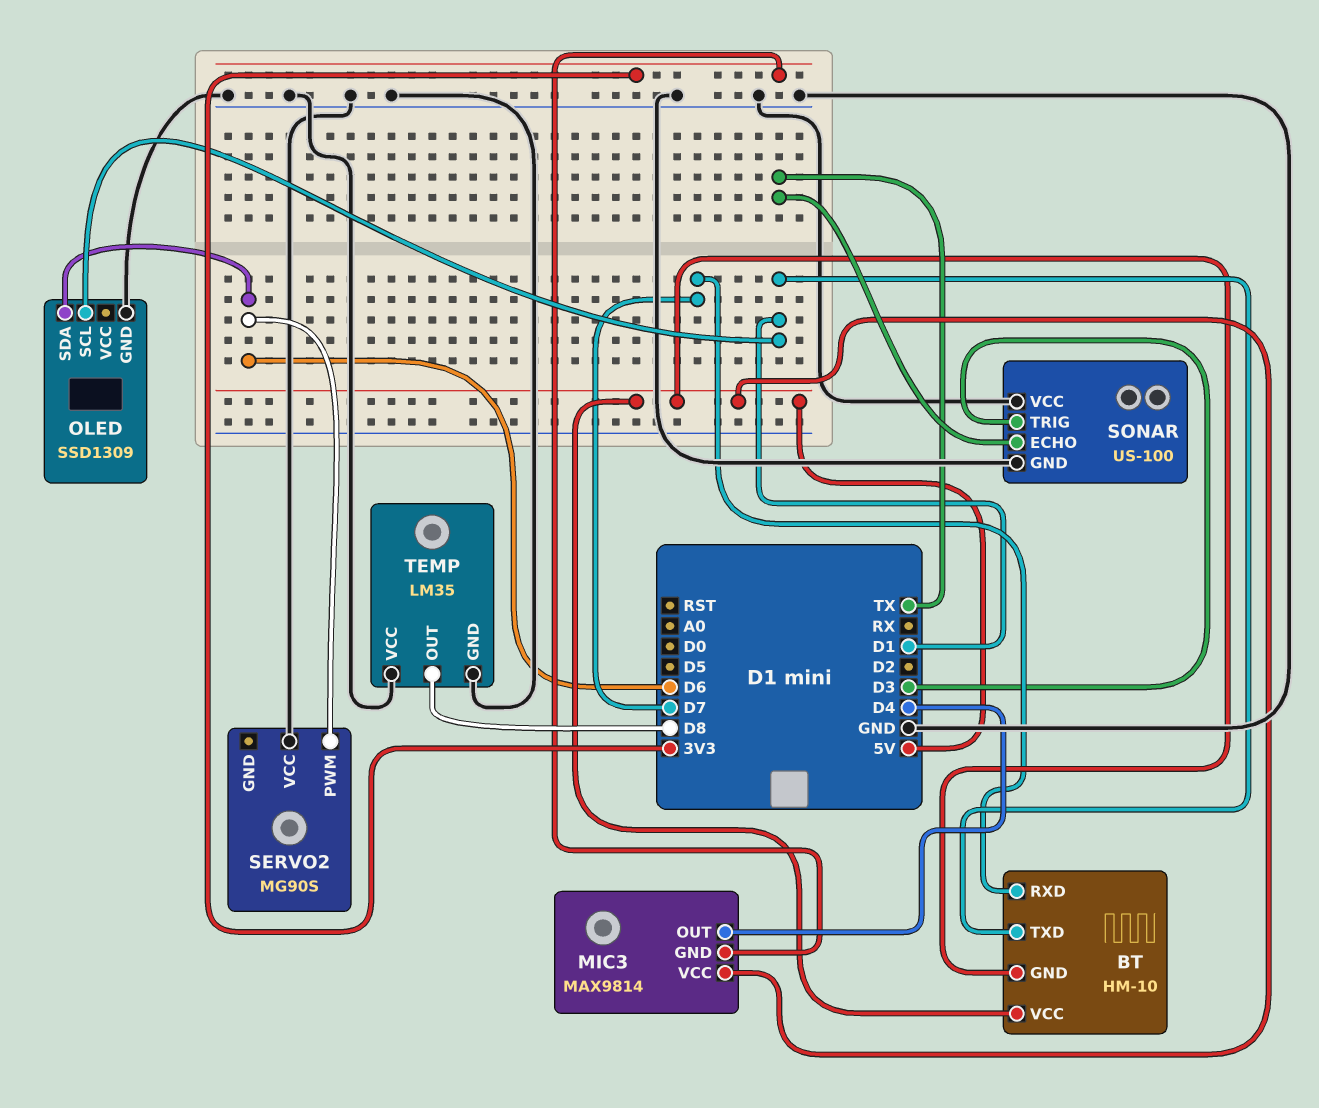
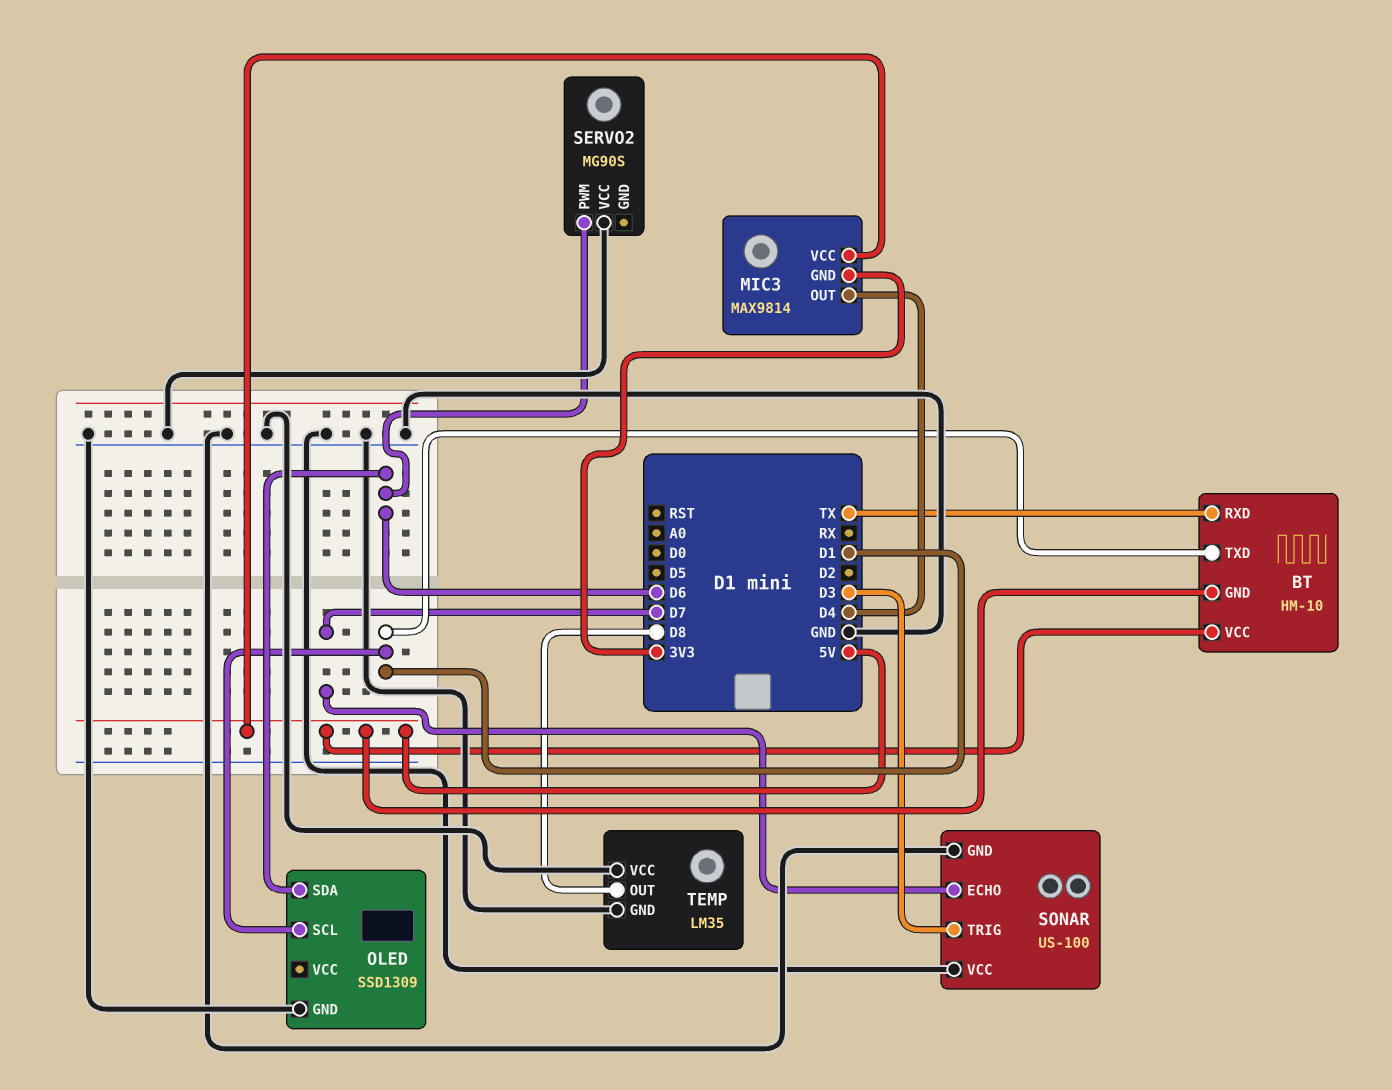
BT pin RXD: D7 -> TX
SONAR pin ECHO: TX -> D7

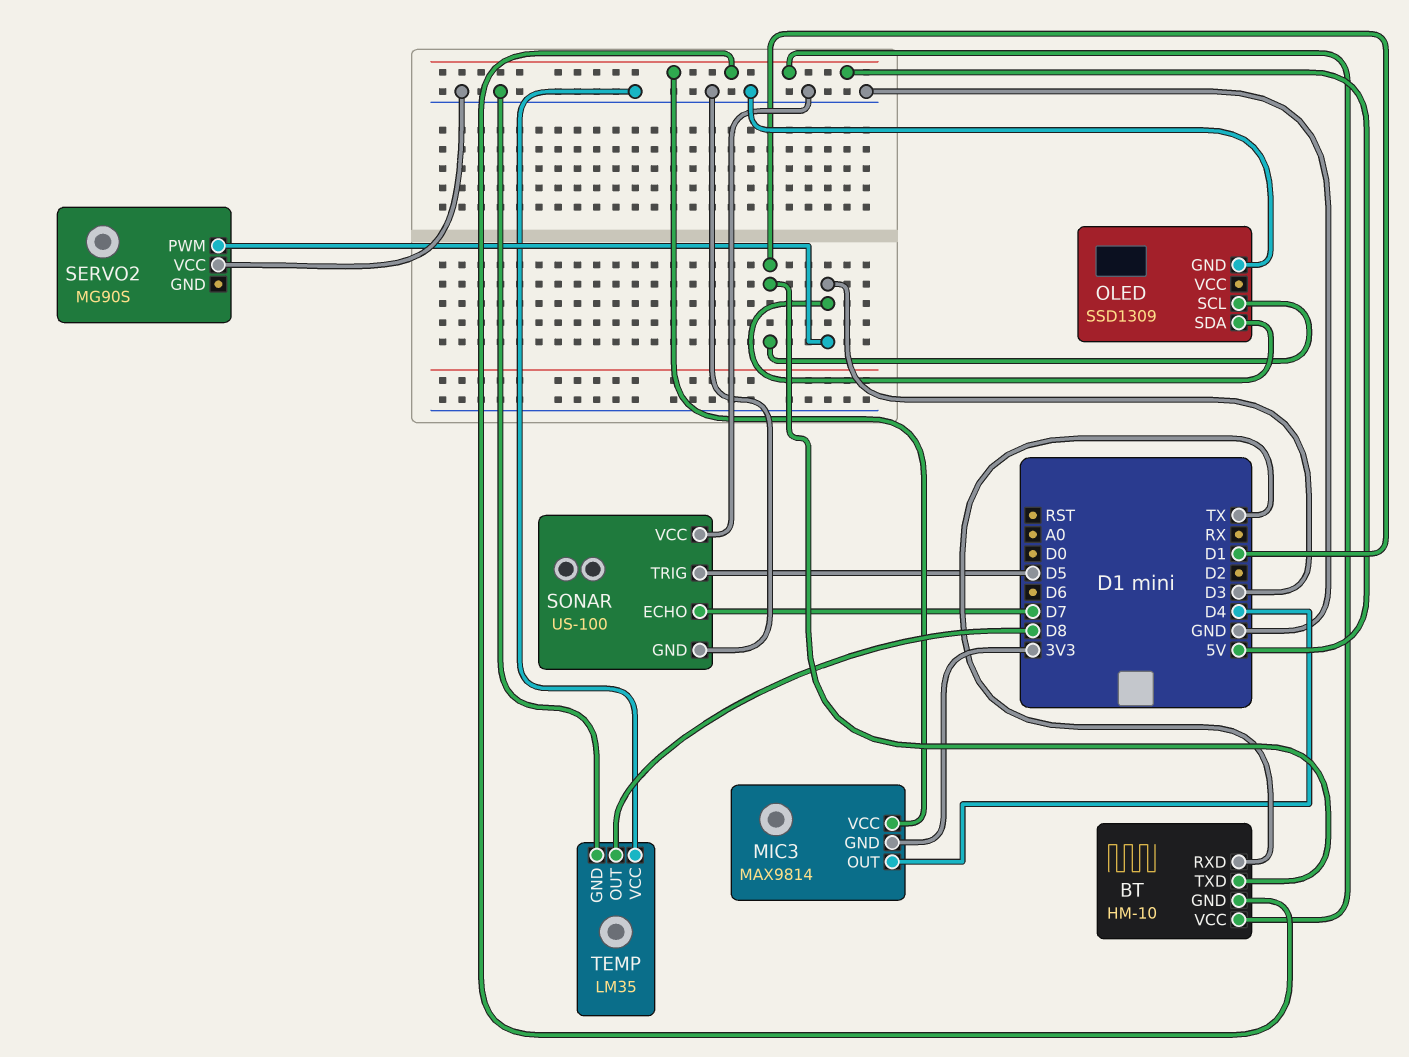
OLED pin SDA: D6 -> D3
SERVO2 pin PWM: D6 -> D3
SONAR pin TRIG: D3 -> D5

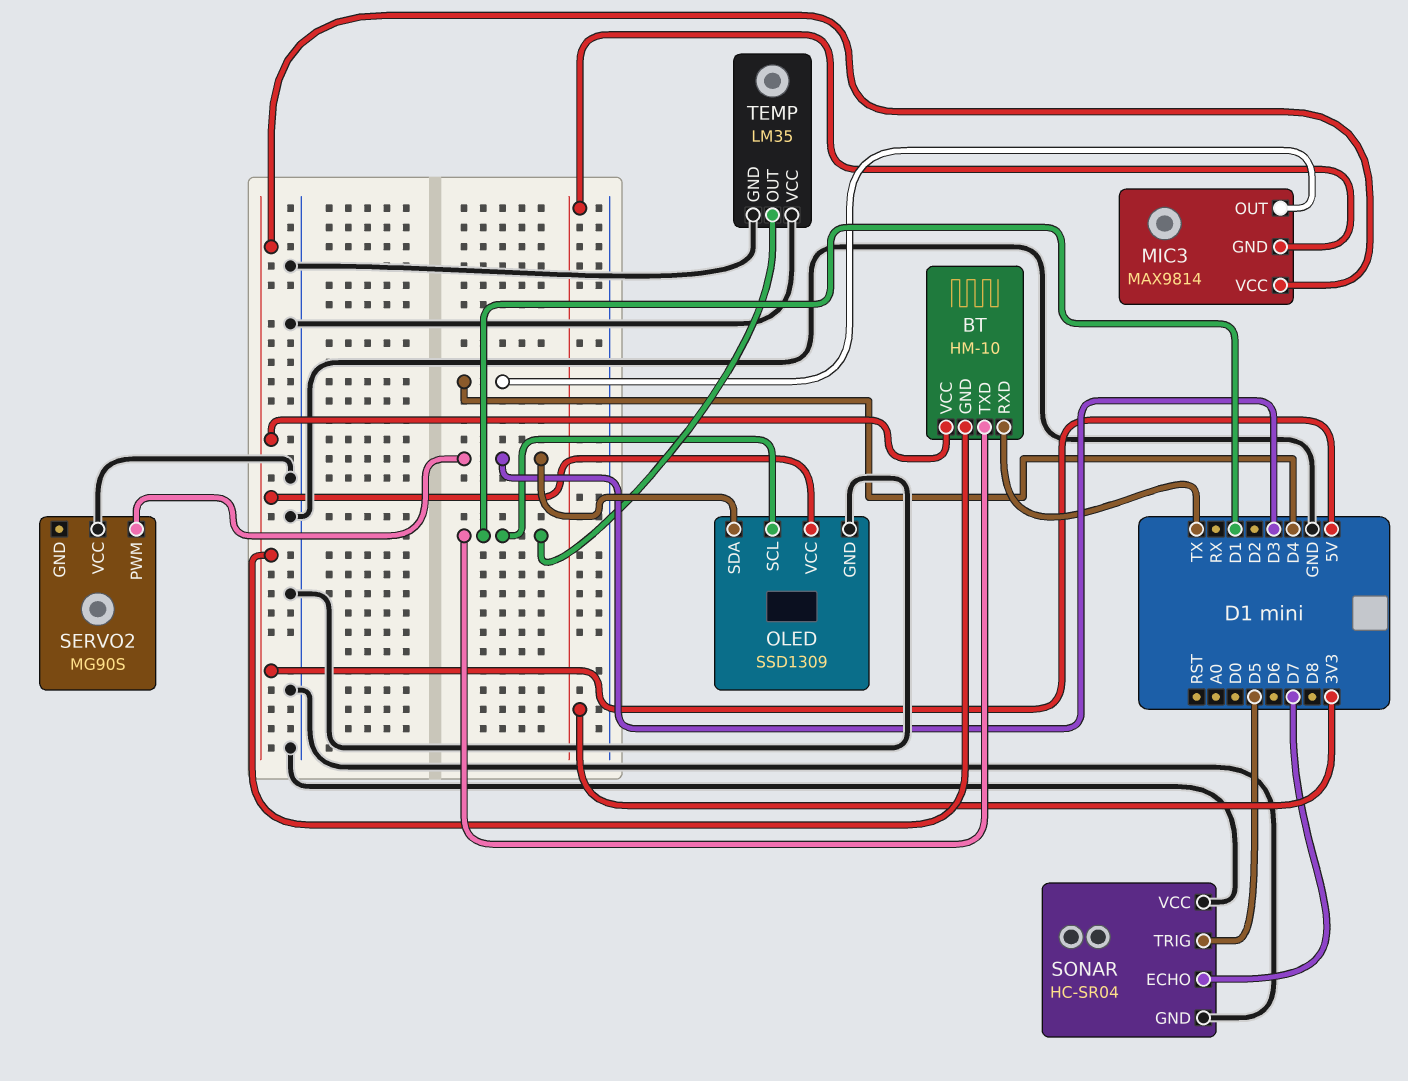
OLED pin VCC: none -> 5V
SONAR: US-100 -> HC-SR04
TEMP pin OUT: D8 -> D1

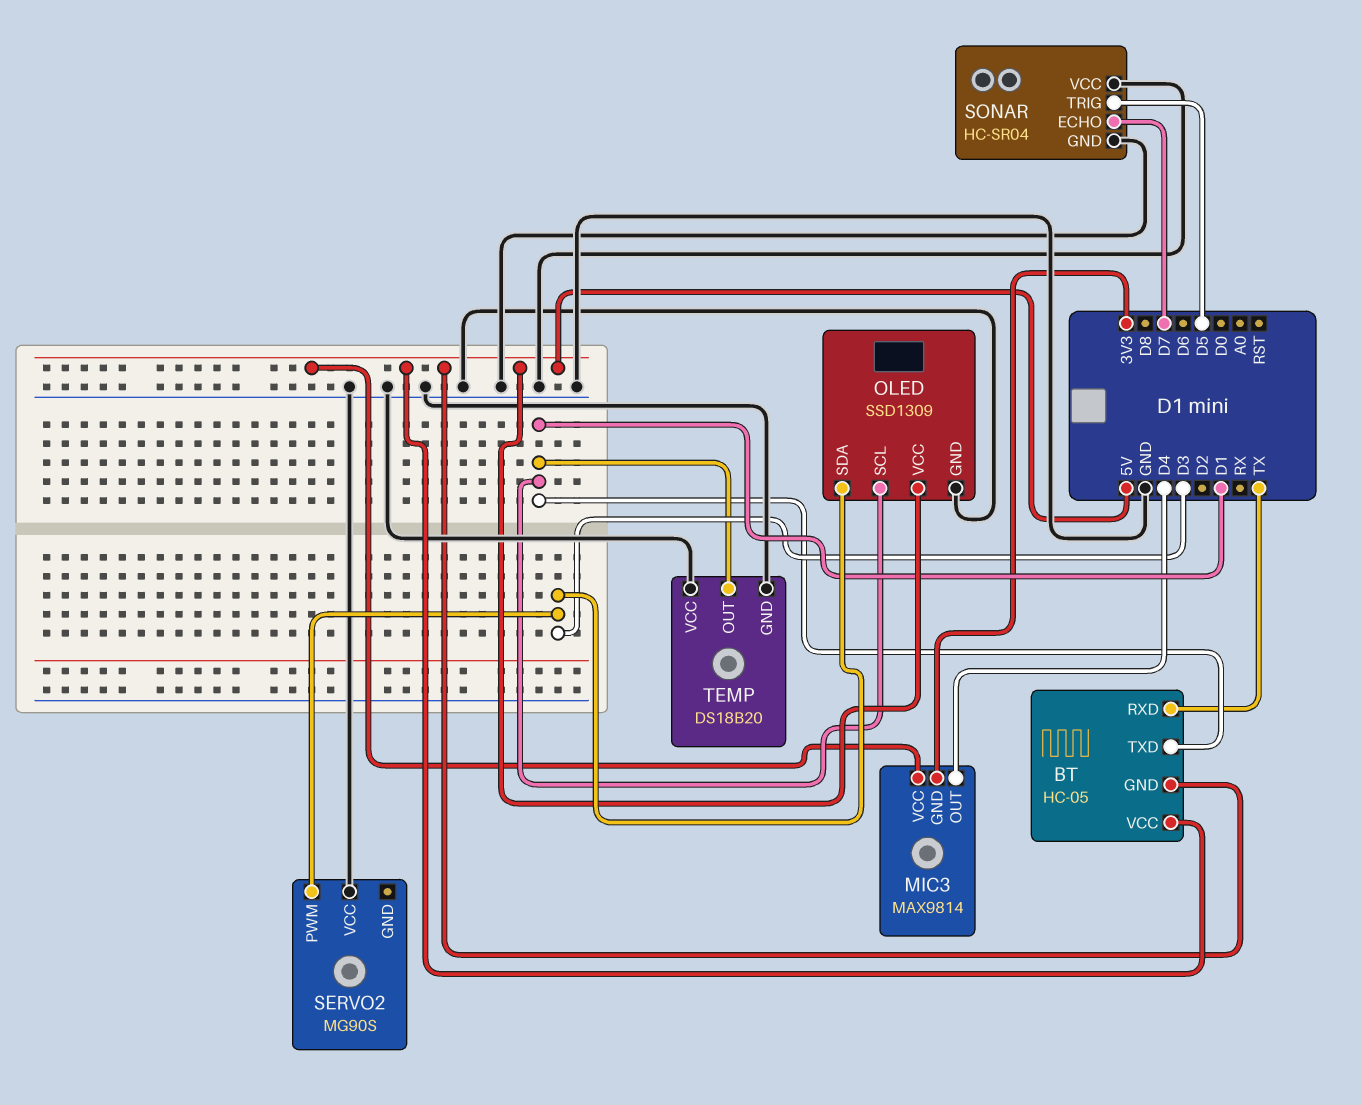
BT: HM-10 -> HC-05
TEMP: LM35 -> DS18B20

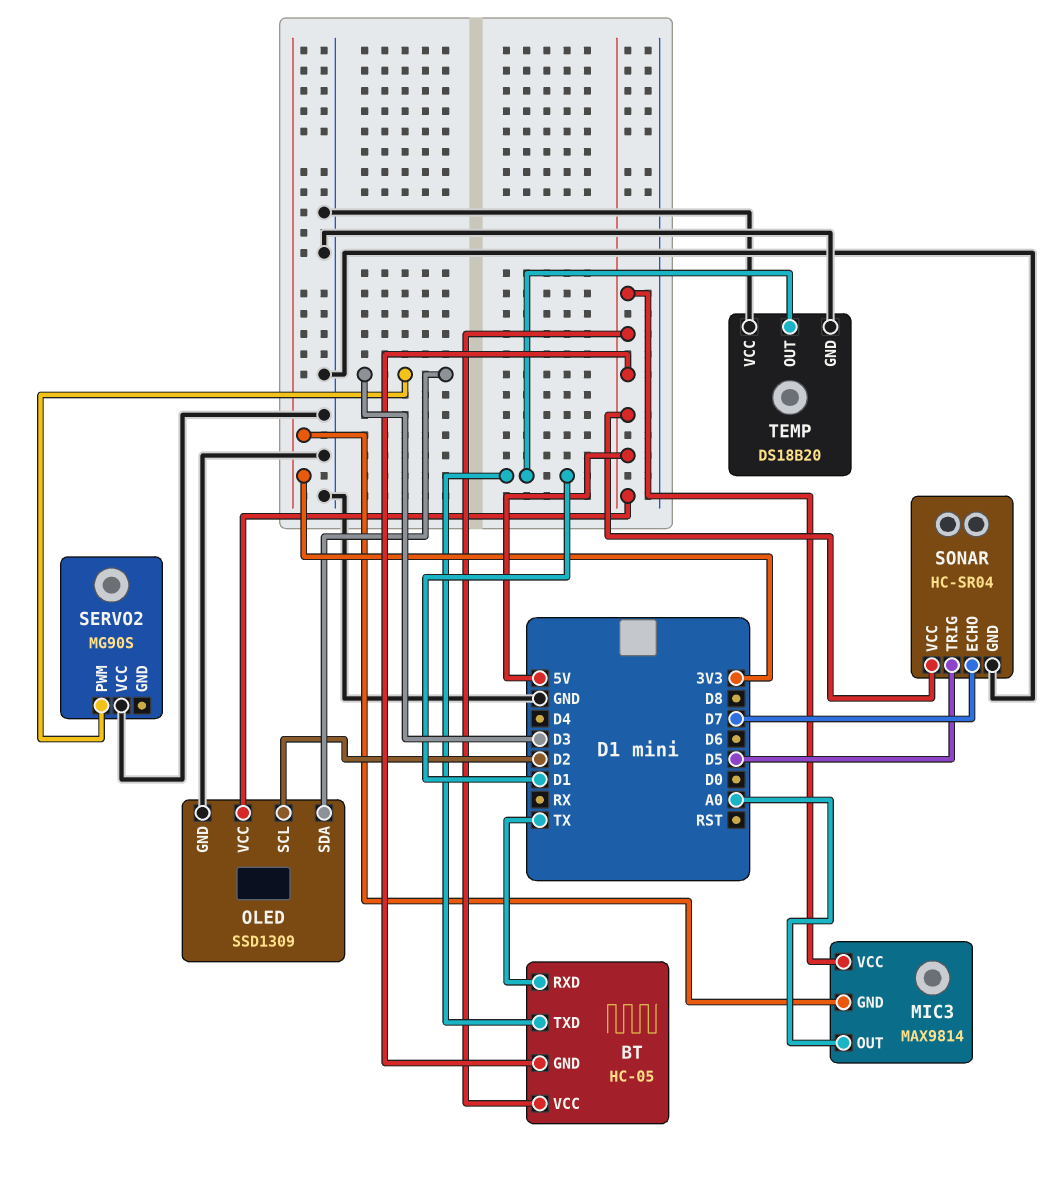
MIC3 pin OUT: D4 -> A0
OLED pin SCL: D1 -> D2
SONAR pin VCC: GND -> 5V

